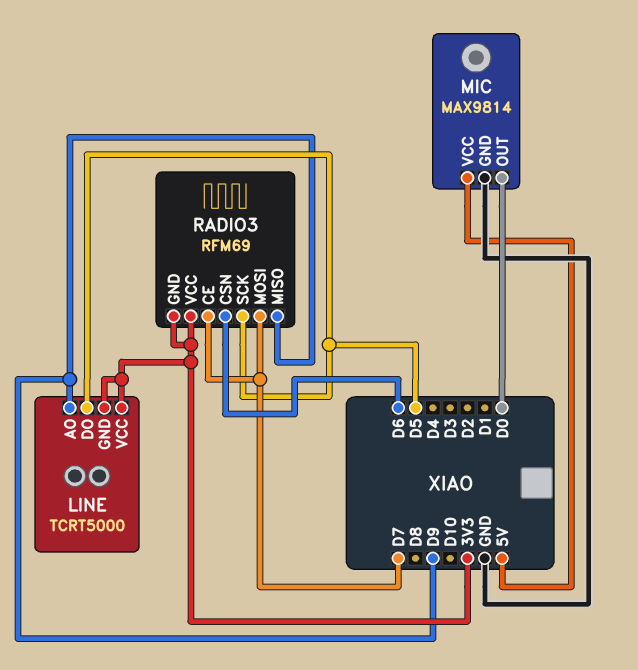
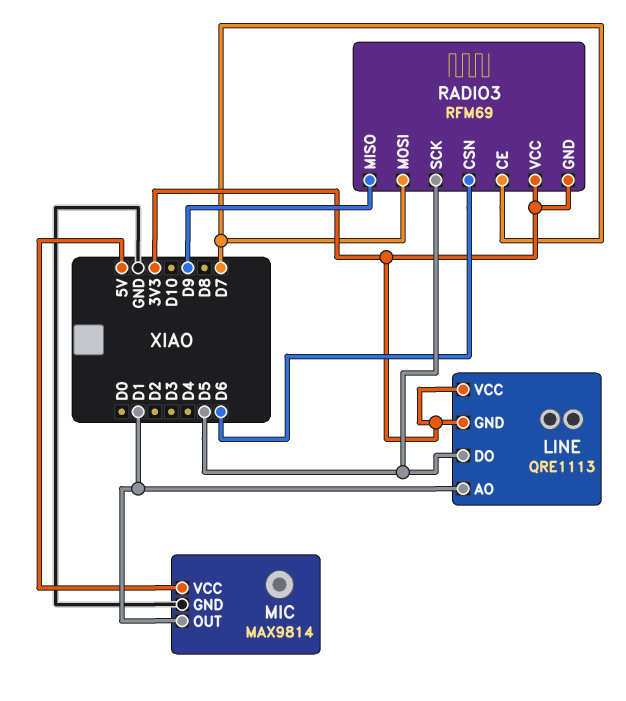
LINE: TCRT5000 -> QRE1113
LINE pin AO: D9 -> D1
MIC pin OUT: D0 -> D1

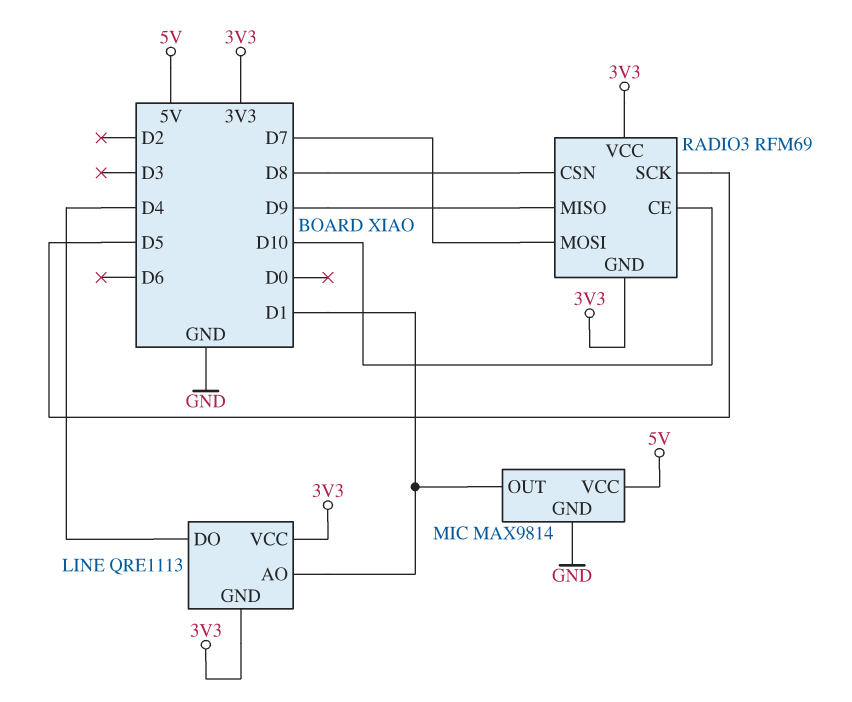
LINE pin DO: D5 -> D4
RADIO3 pin CE: D7 -> D10
RADIO3 pin CSN: D6 -> D8

